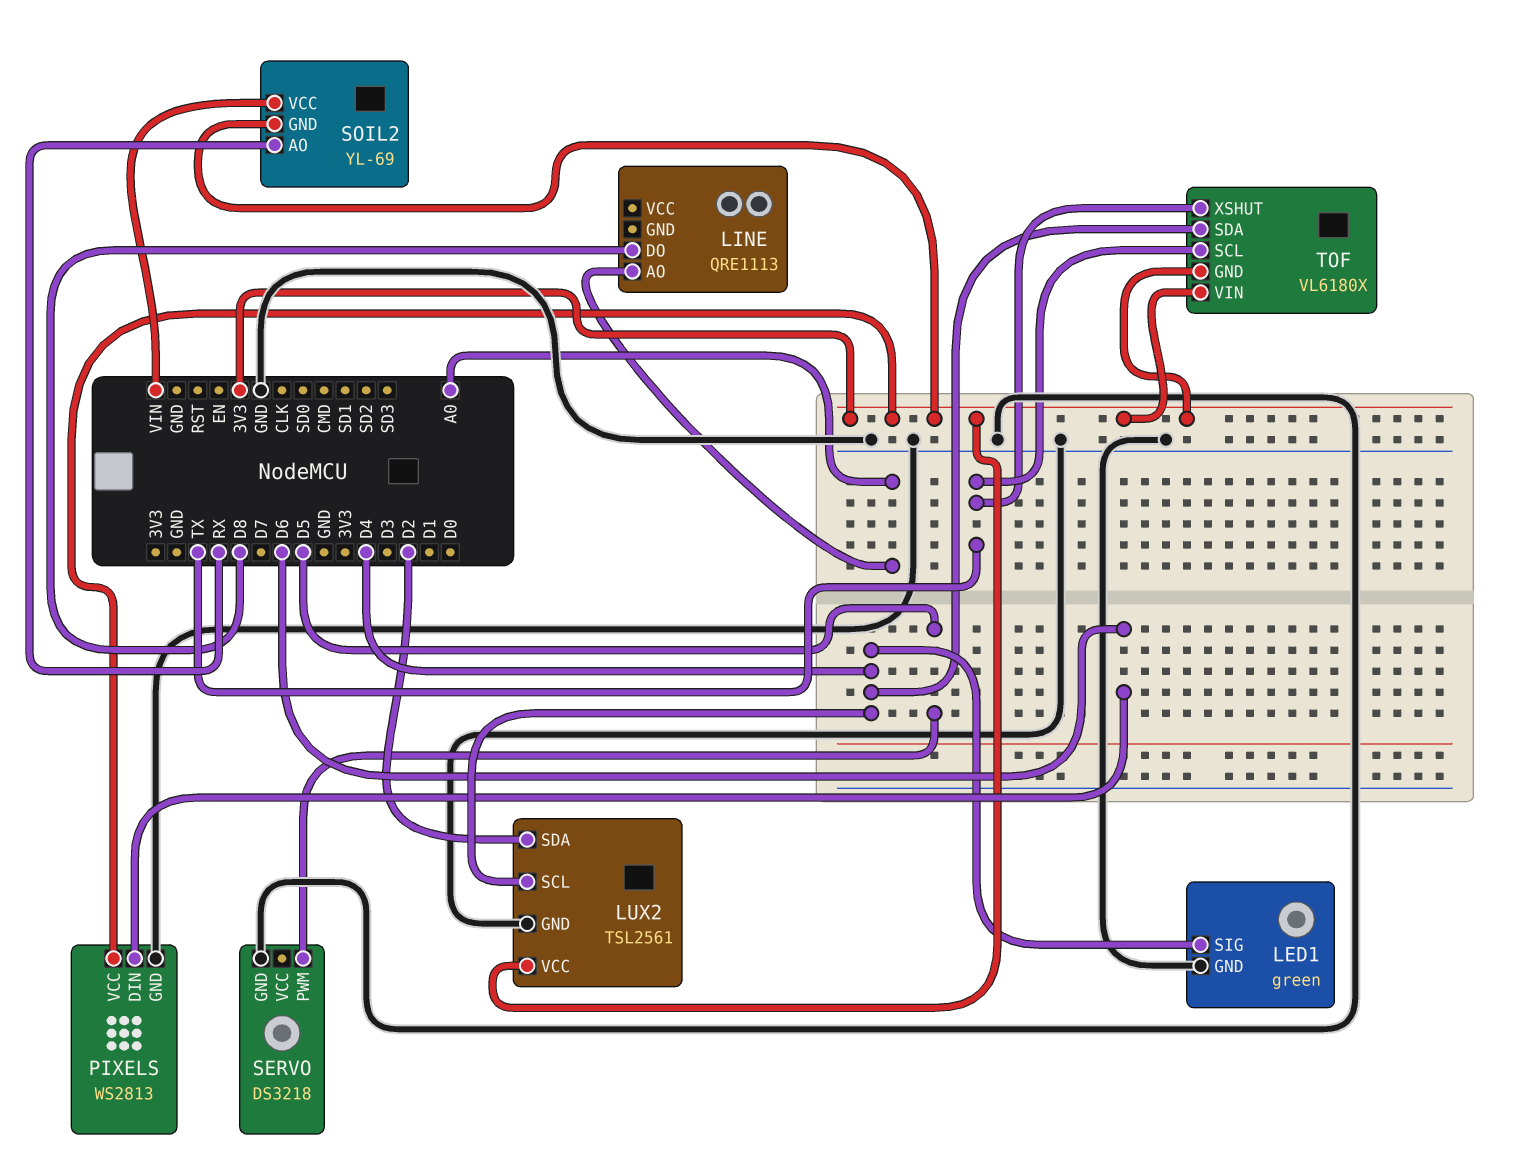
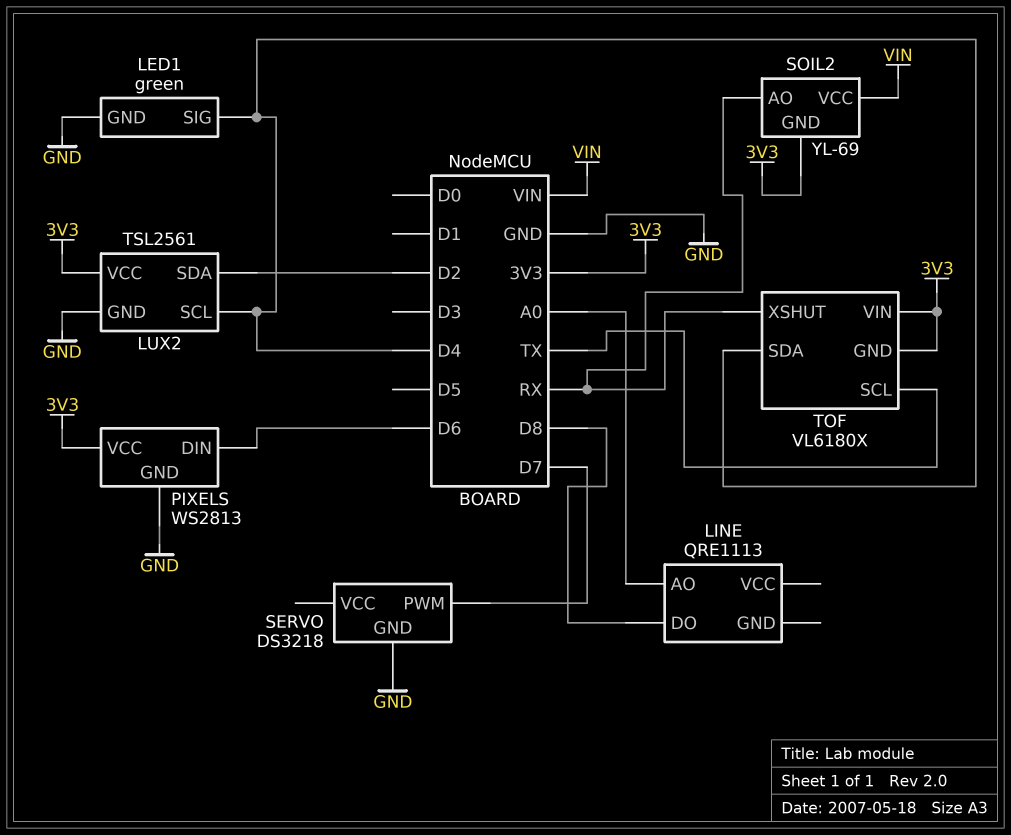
SERVO pin PWM: D5 -> D7
TOF pin XSHUT: TX -> RX

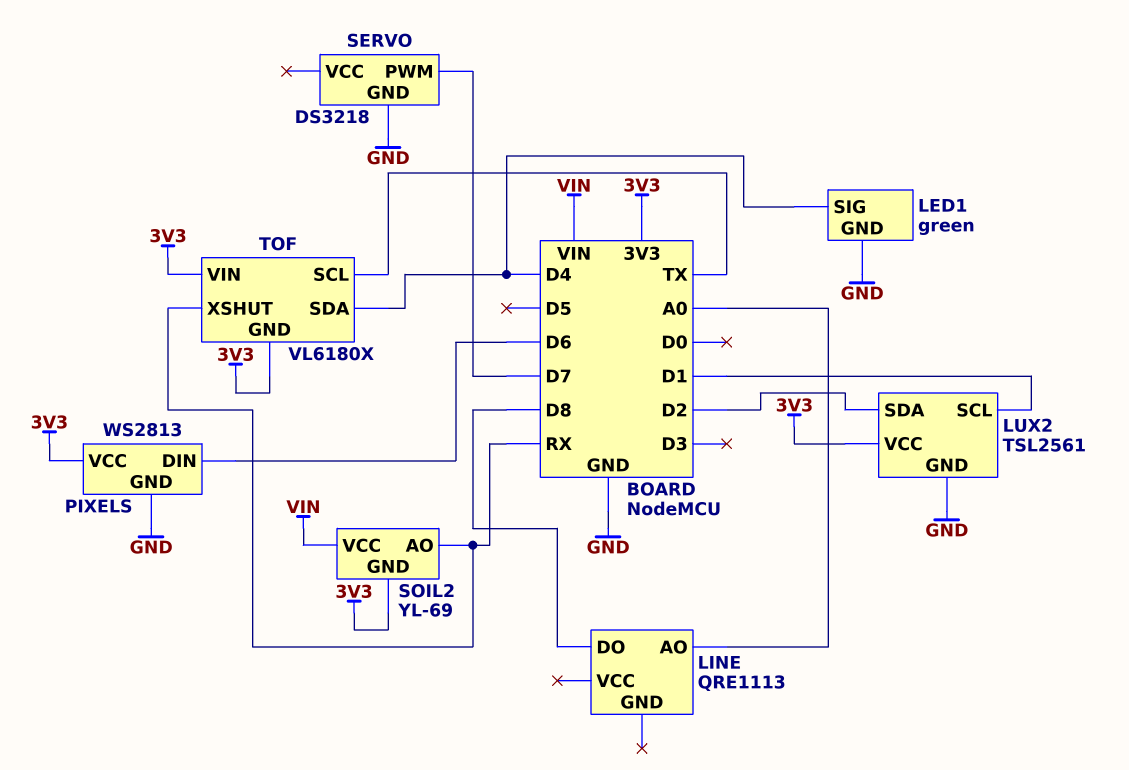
LUX2 pin SCL: D4 -> D1

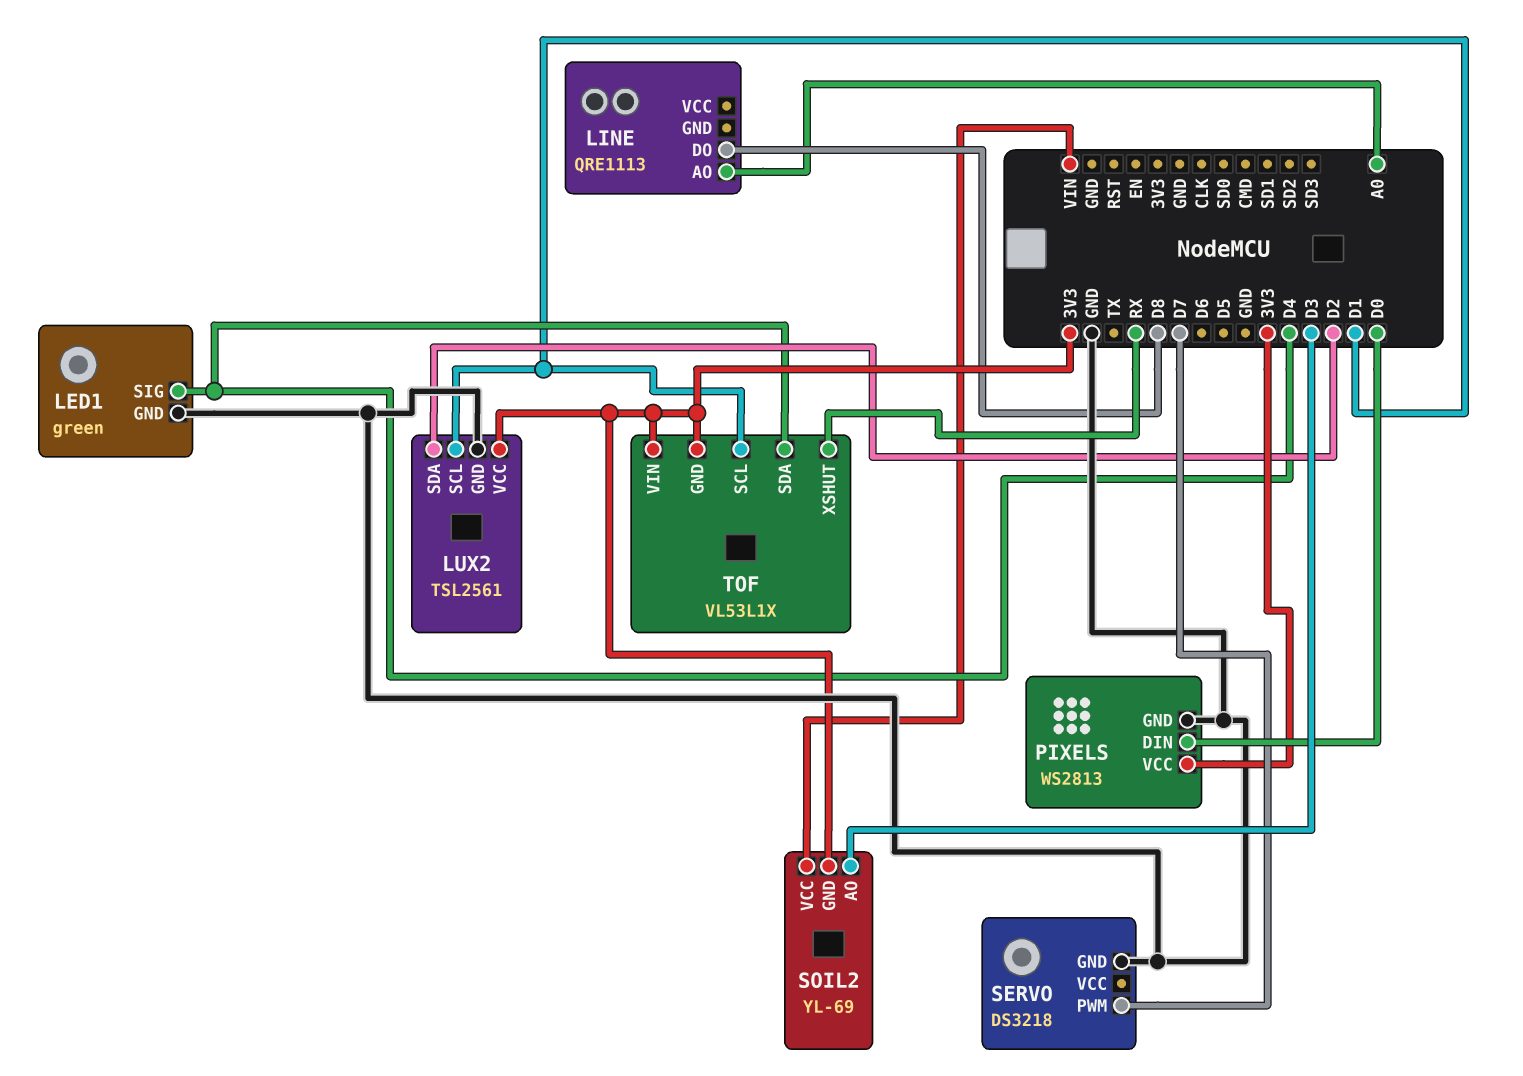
PIXELS pin DIN: D6 -> D0
SOIL2 pin AO: RX -> D3
TOF: VL6180X -> VL53L1X
TOF pin SCL: TX -> D1

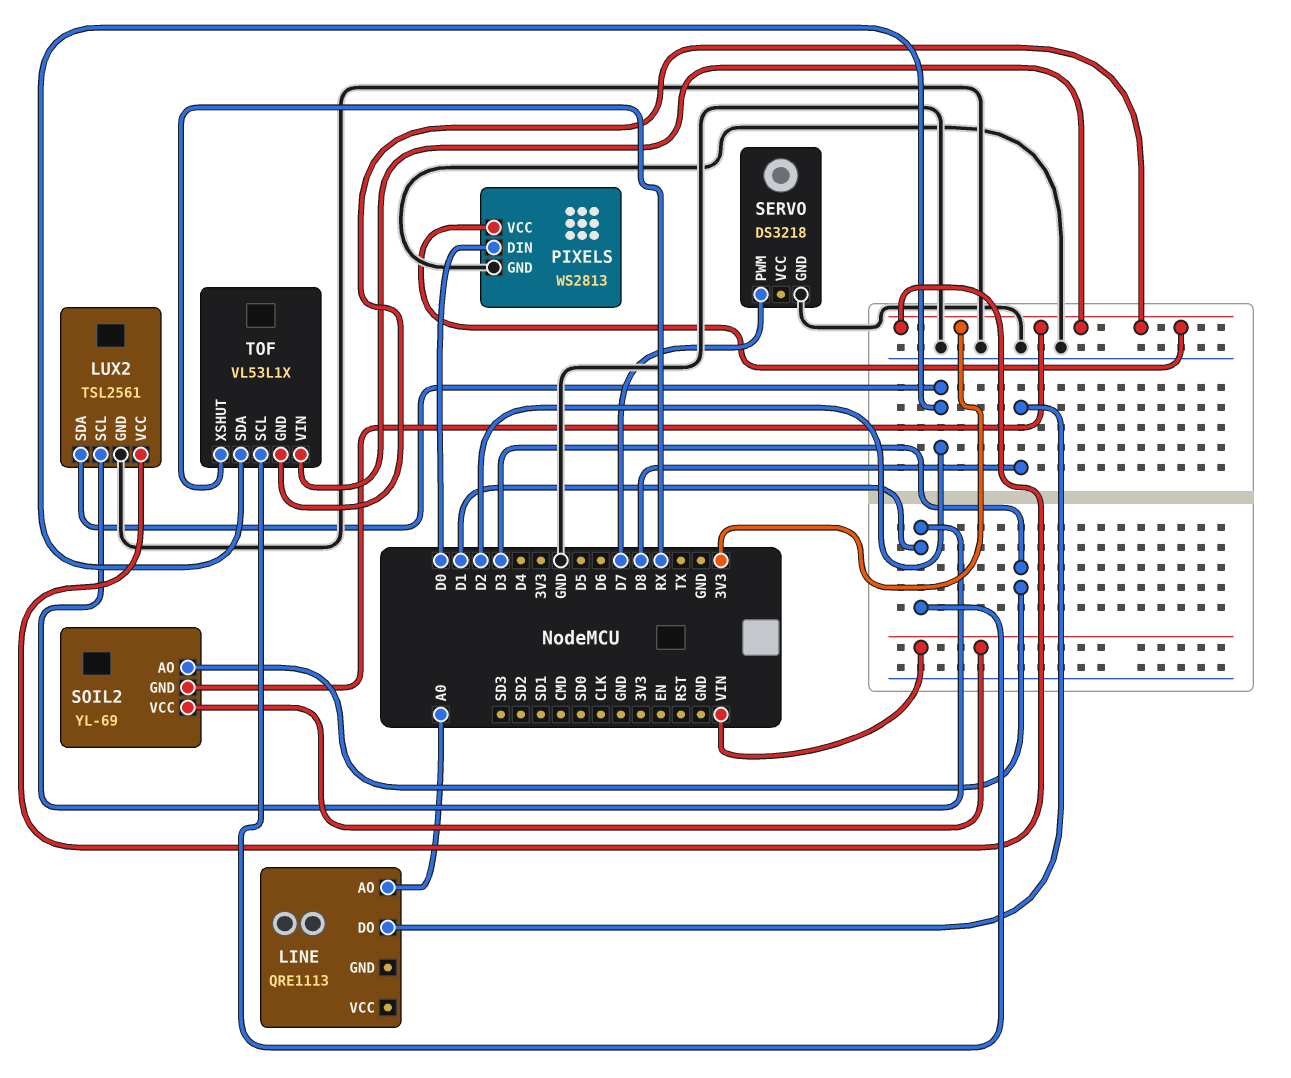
LED1: green -> none
LED1 pin GND: GND -> none
LED1 pin SIG: D4 -> none
TOF pin SDA: D4 -> D2

